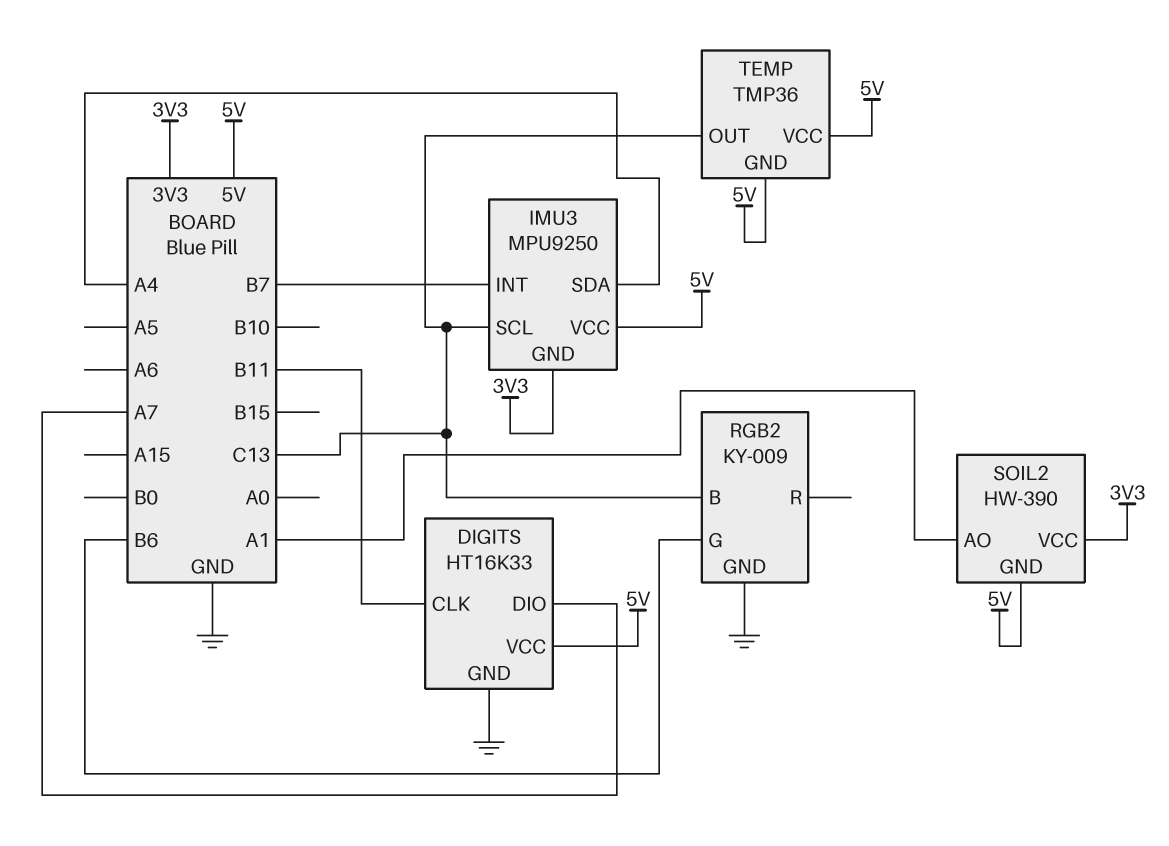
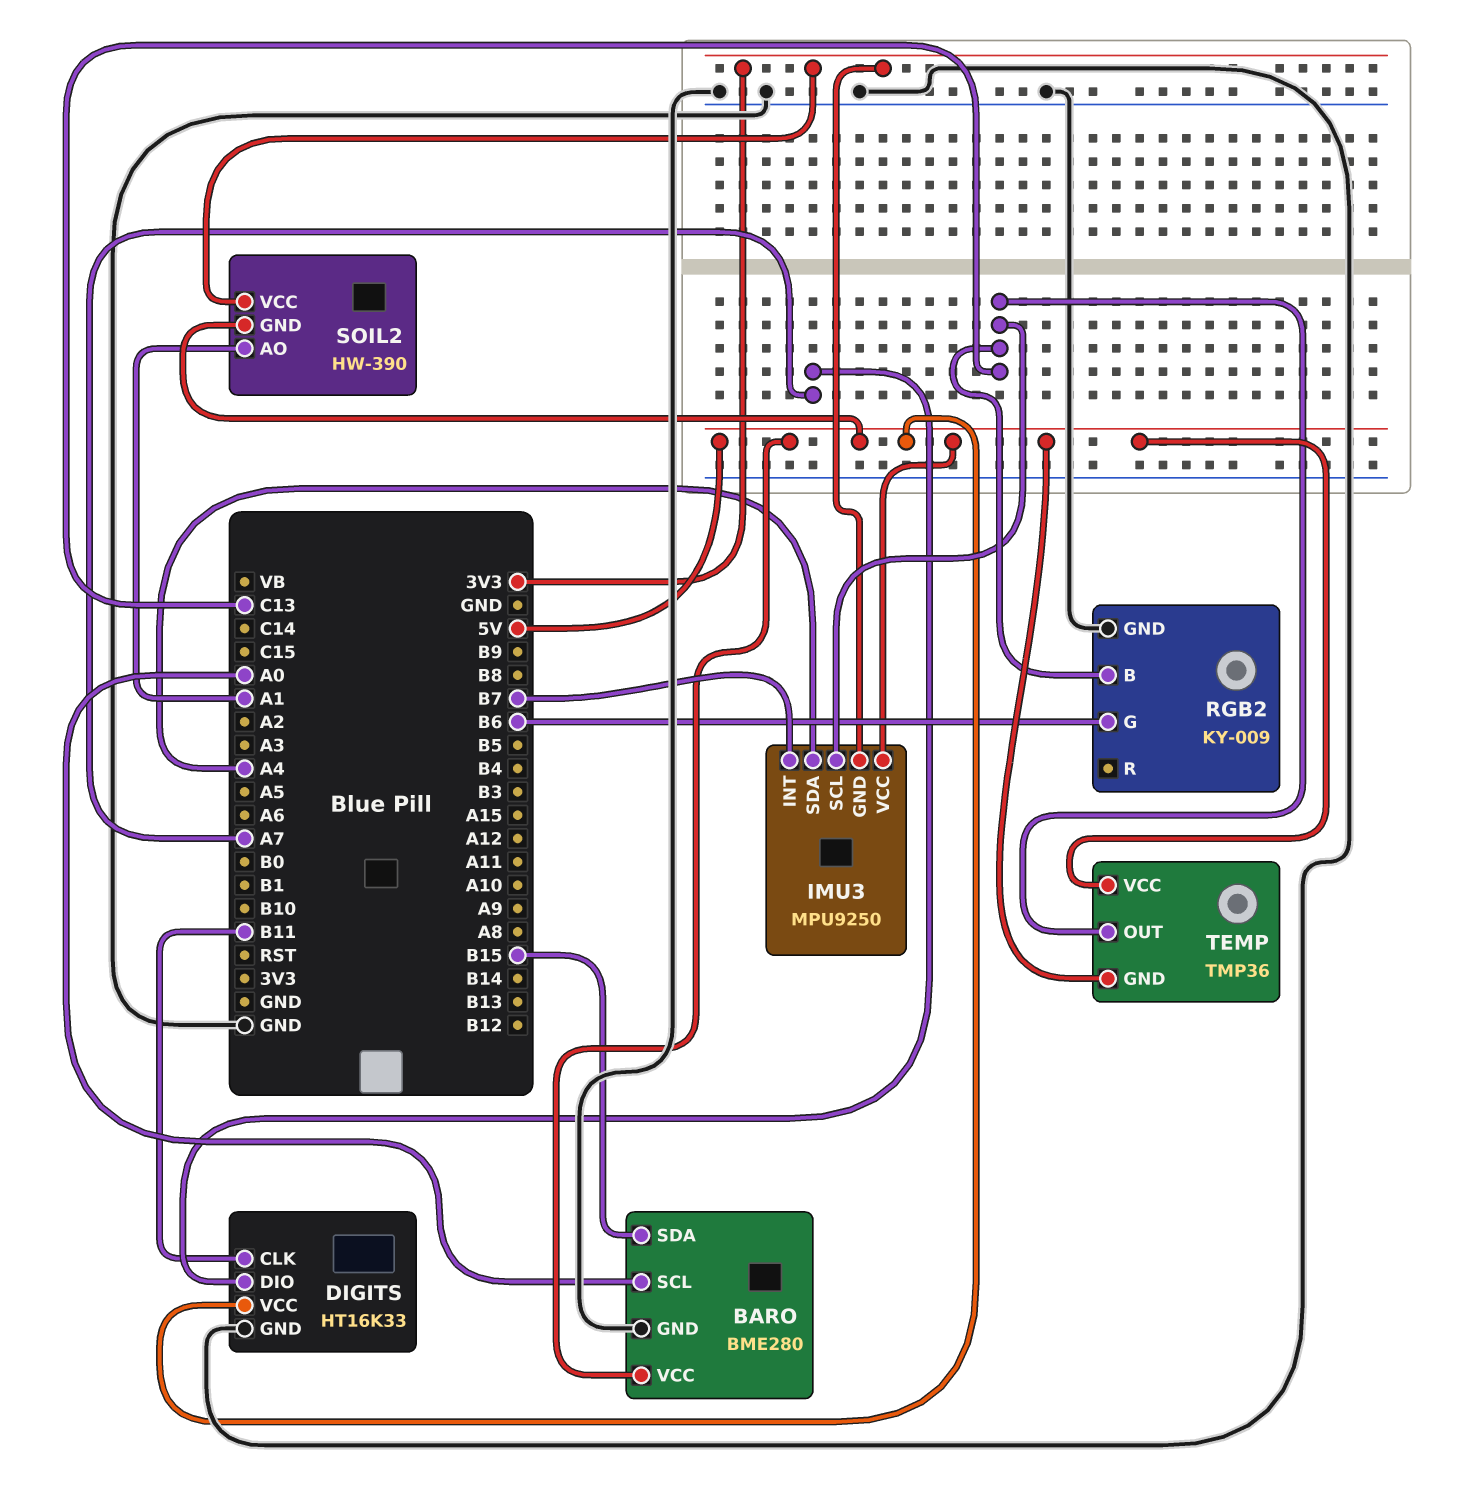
BARO: none -> BME280
BARO pin GND: none -> GND
BARO pin SCL: none -> A0
BARO pin SDA: none -> B15
BARO pin VCC: none -> 5V

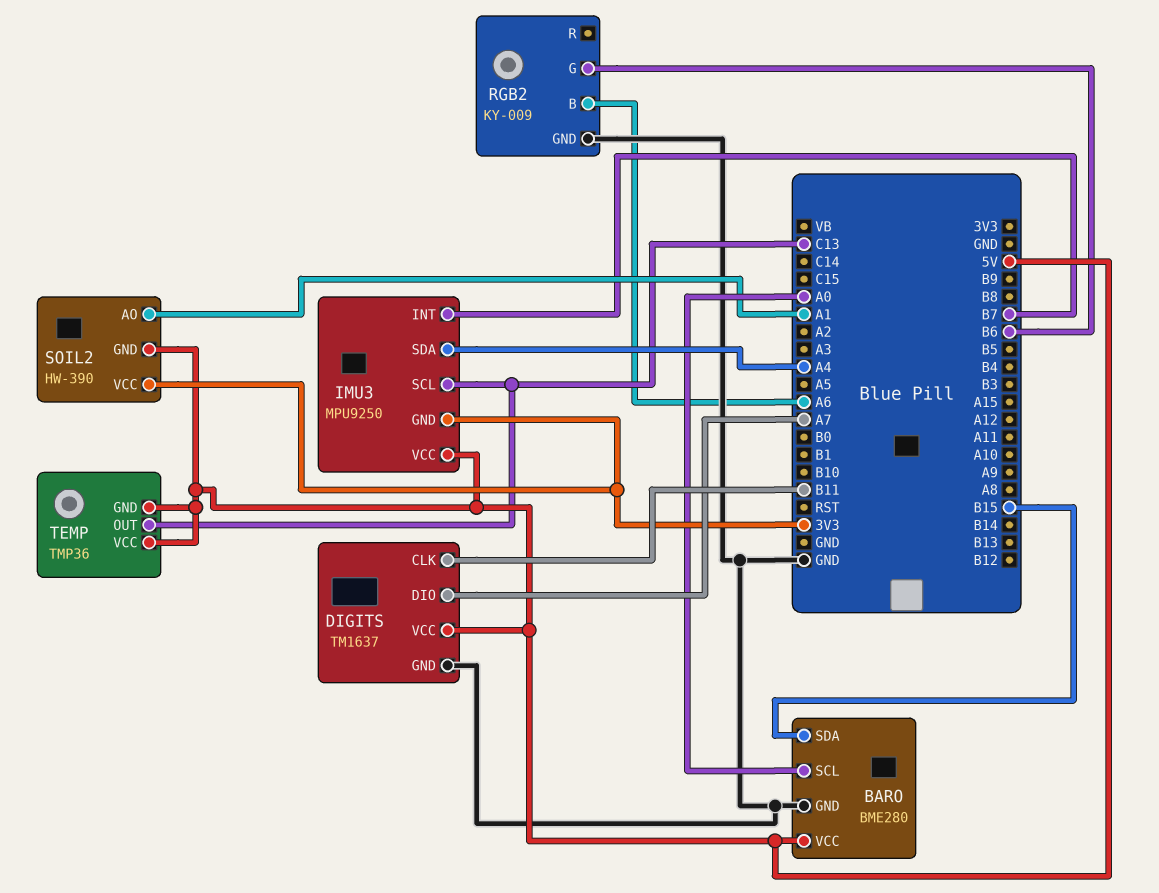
DIGITS: HT16K33 -> TM1637
RGB2 pin B: C13 -> A6

